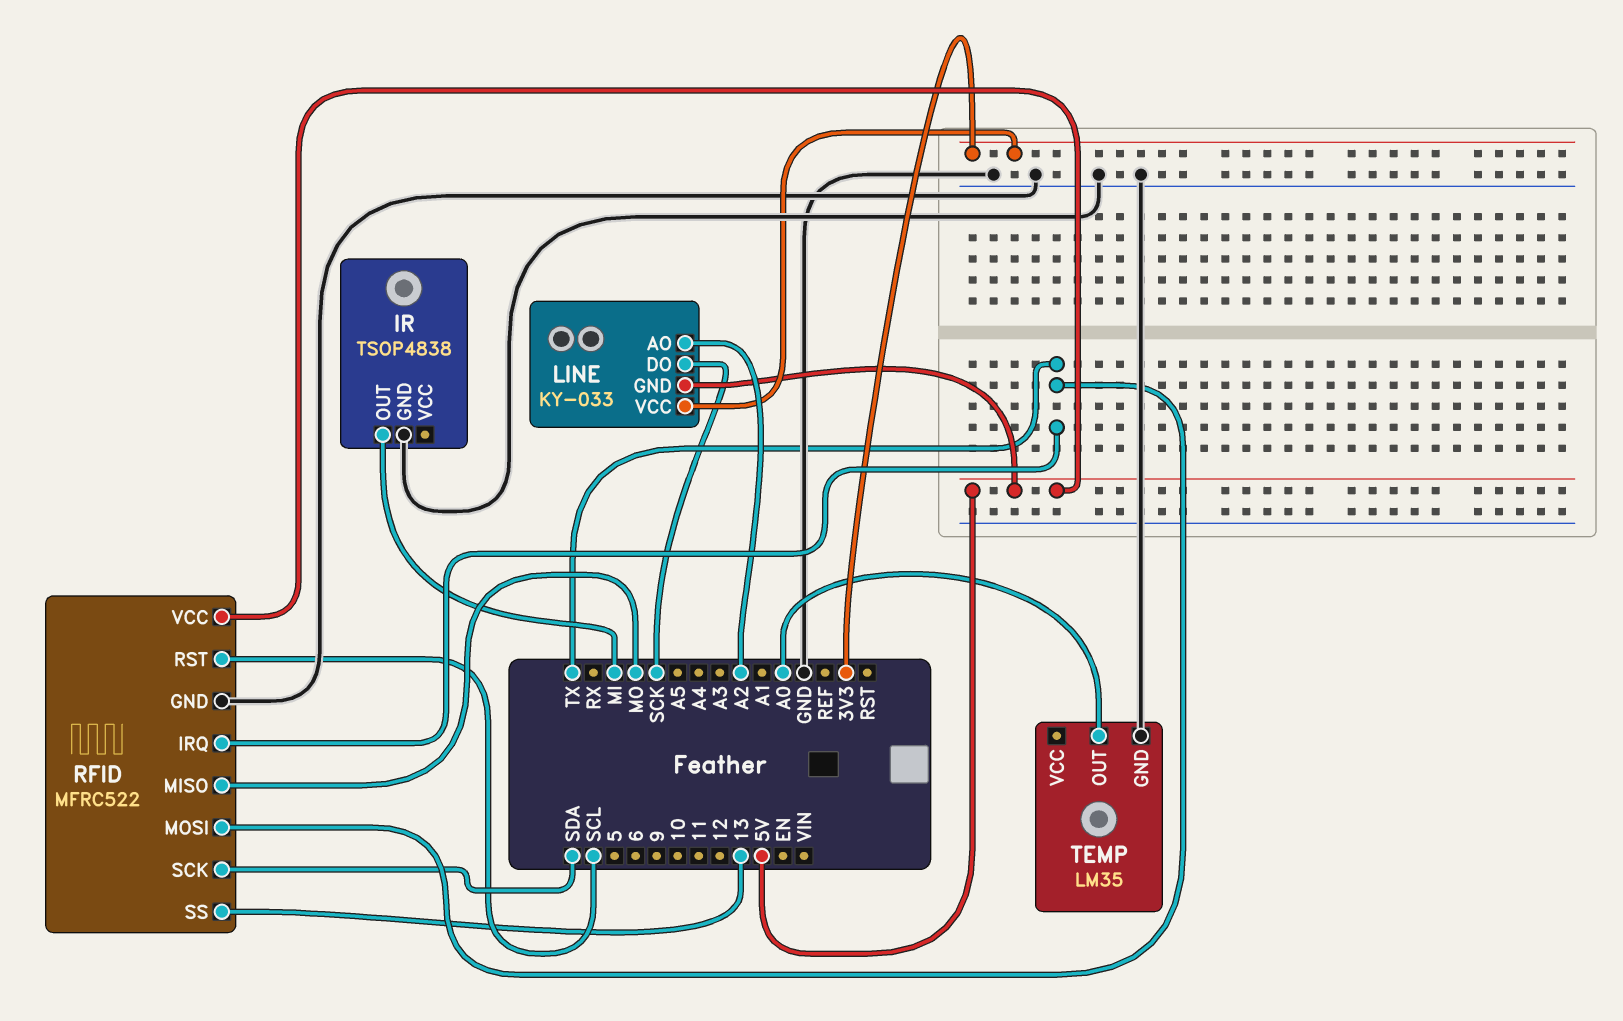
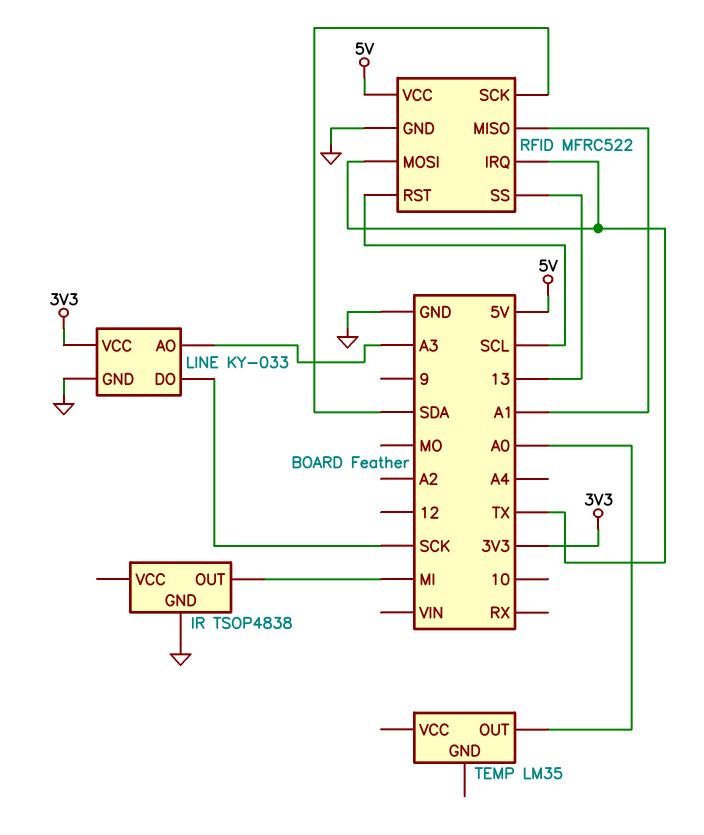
LINE pin AO: A2 -> A3
LINE pin GND: 5V -> GND
RFID pin MISO: MO -> A1
TEMP pin GND: GND -> none

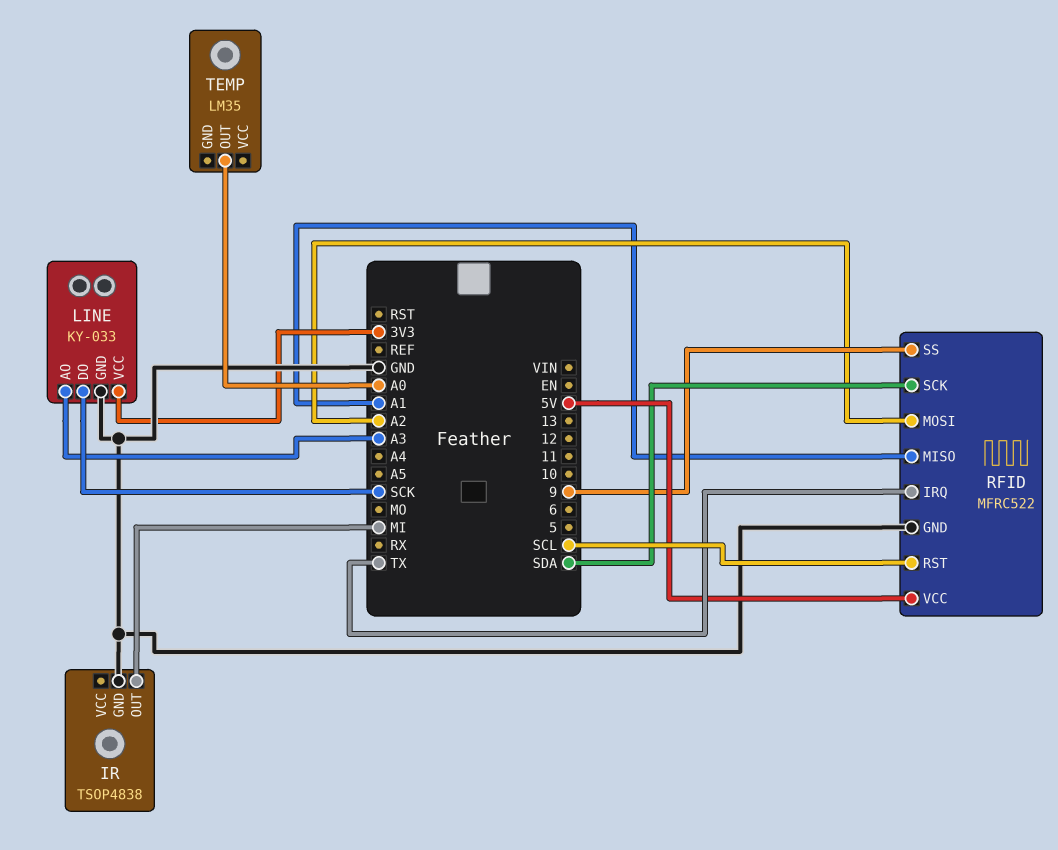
RFID pin MOSI: TX -> A2
RFID pin SS: 13 -> 9

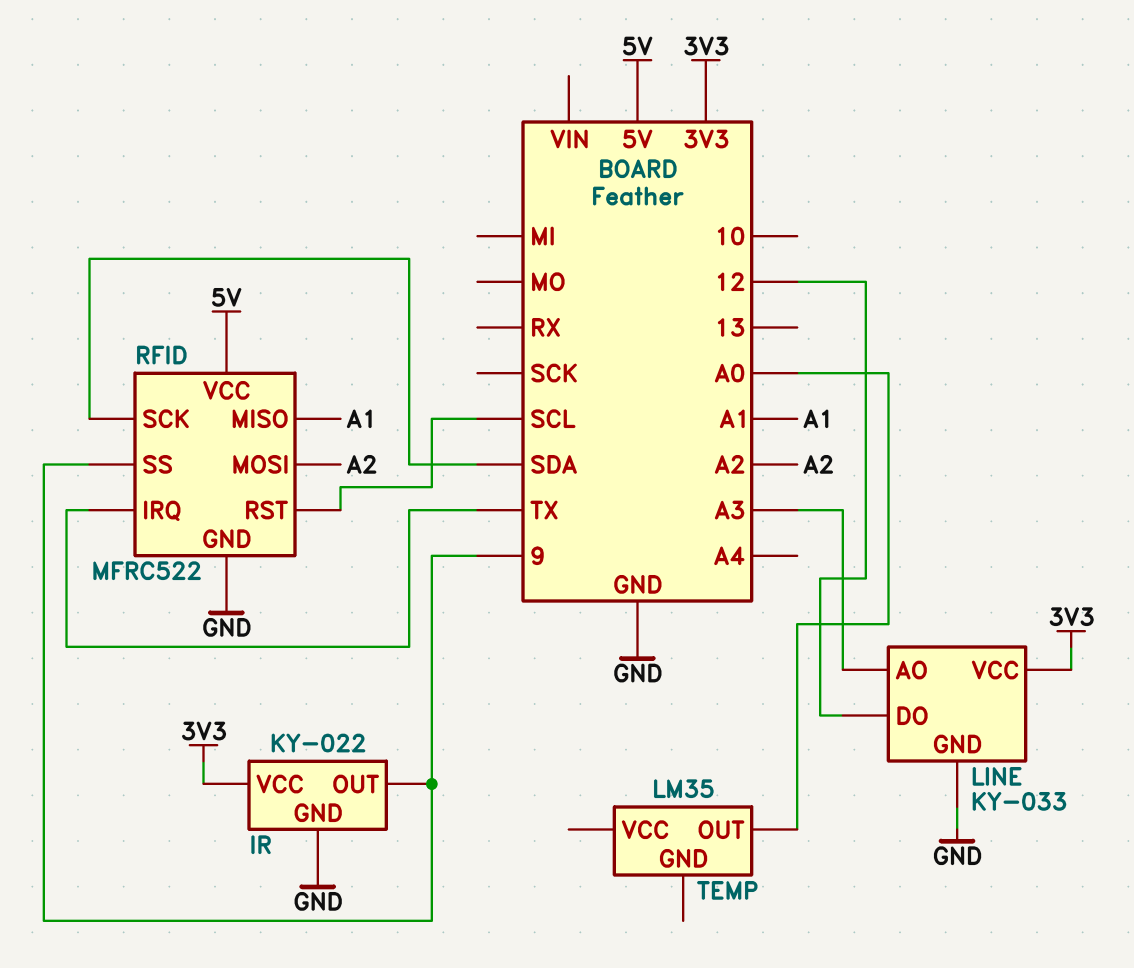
IR: TSOP4838 -> KY-022
IR pin OUT: MI -> 9
IR pin VCC: none -> 3V3
LINE pin DO: SCK -> 12

